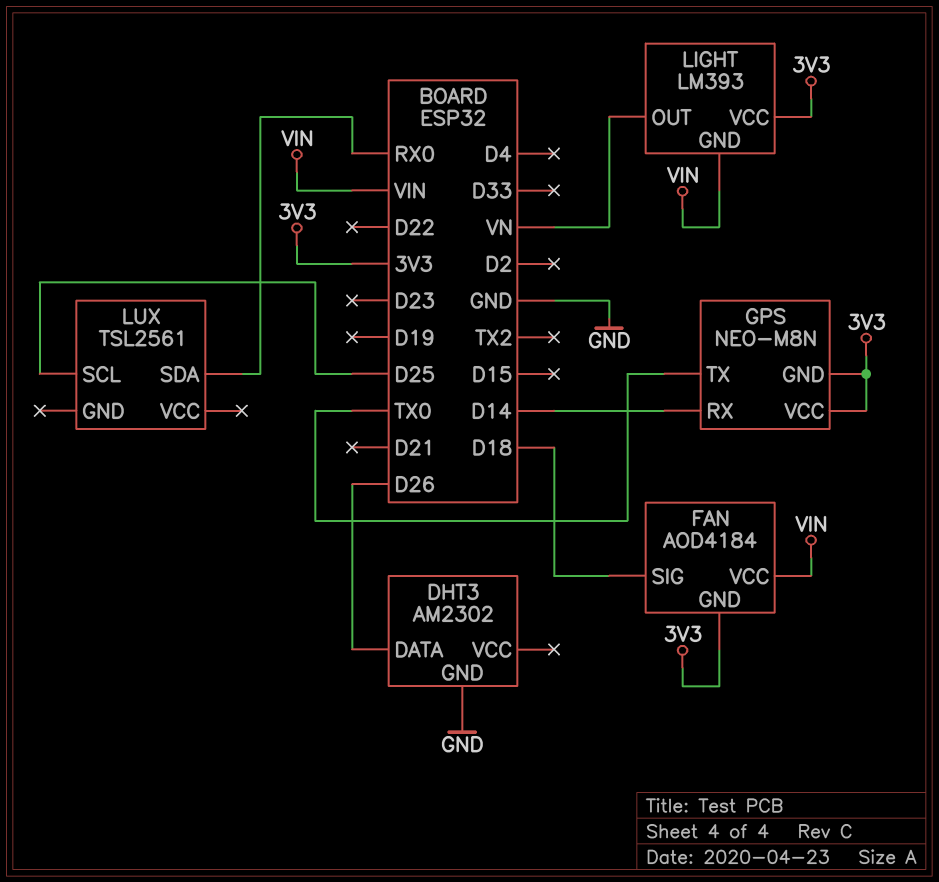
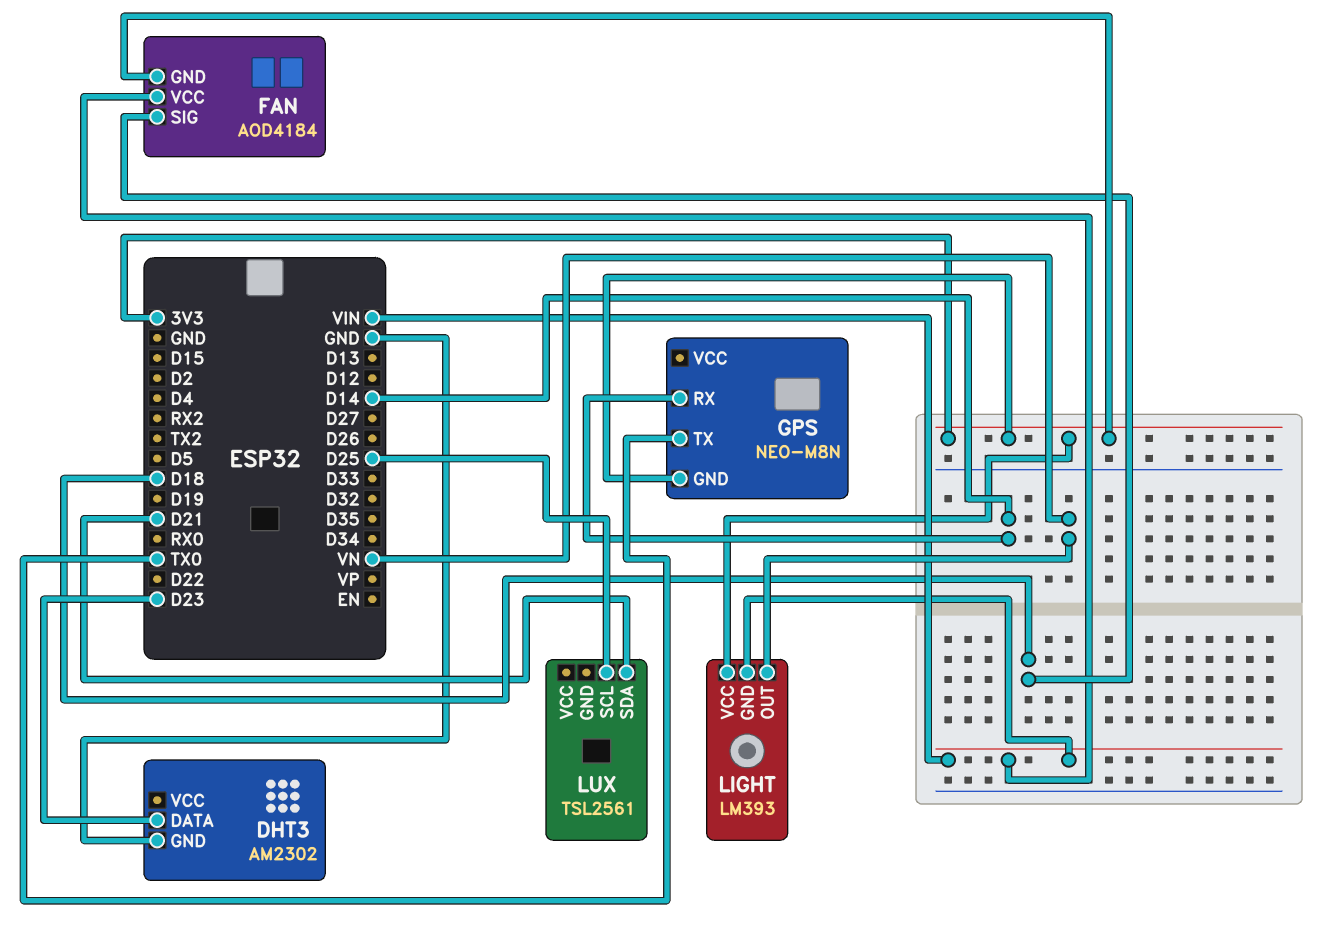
DHT3 pin DATA: D26 -> D23
GPS pin VCC: 3V3 -> none
LUX pin SDA: RX0 -> D21

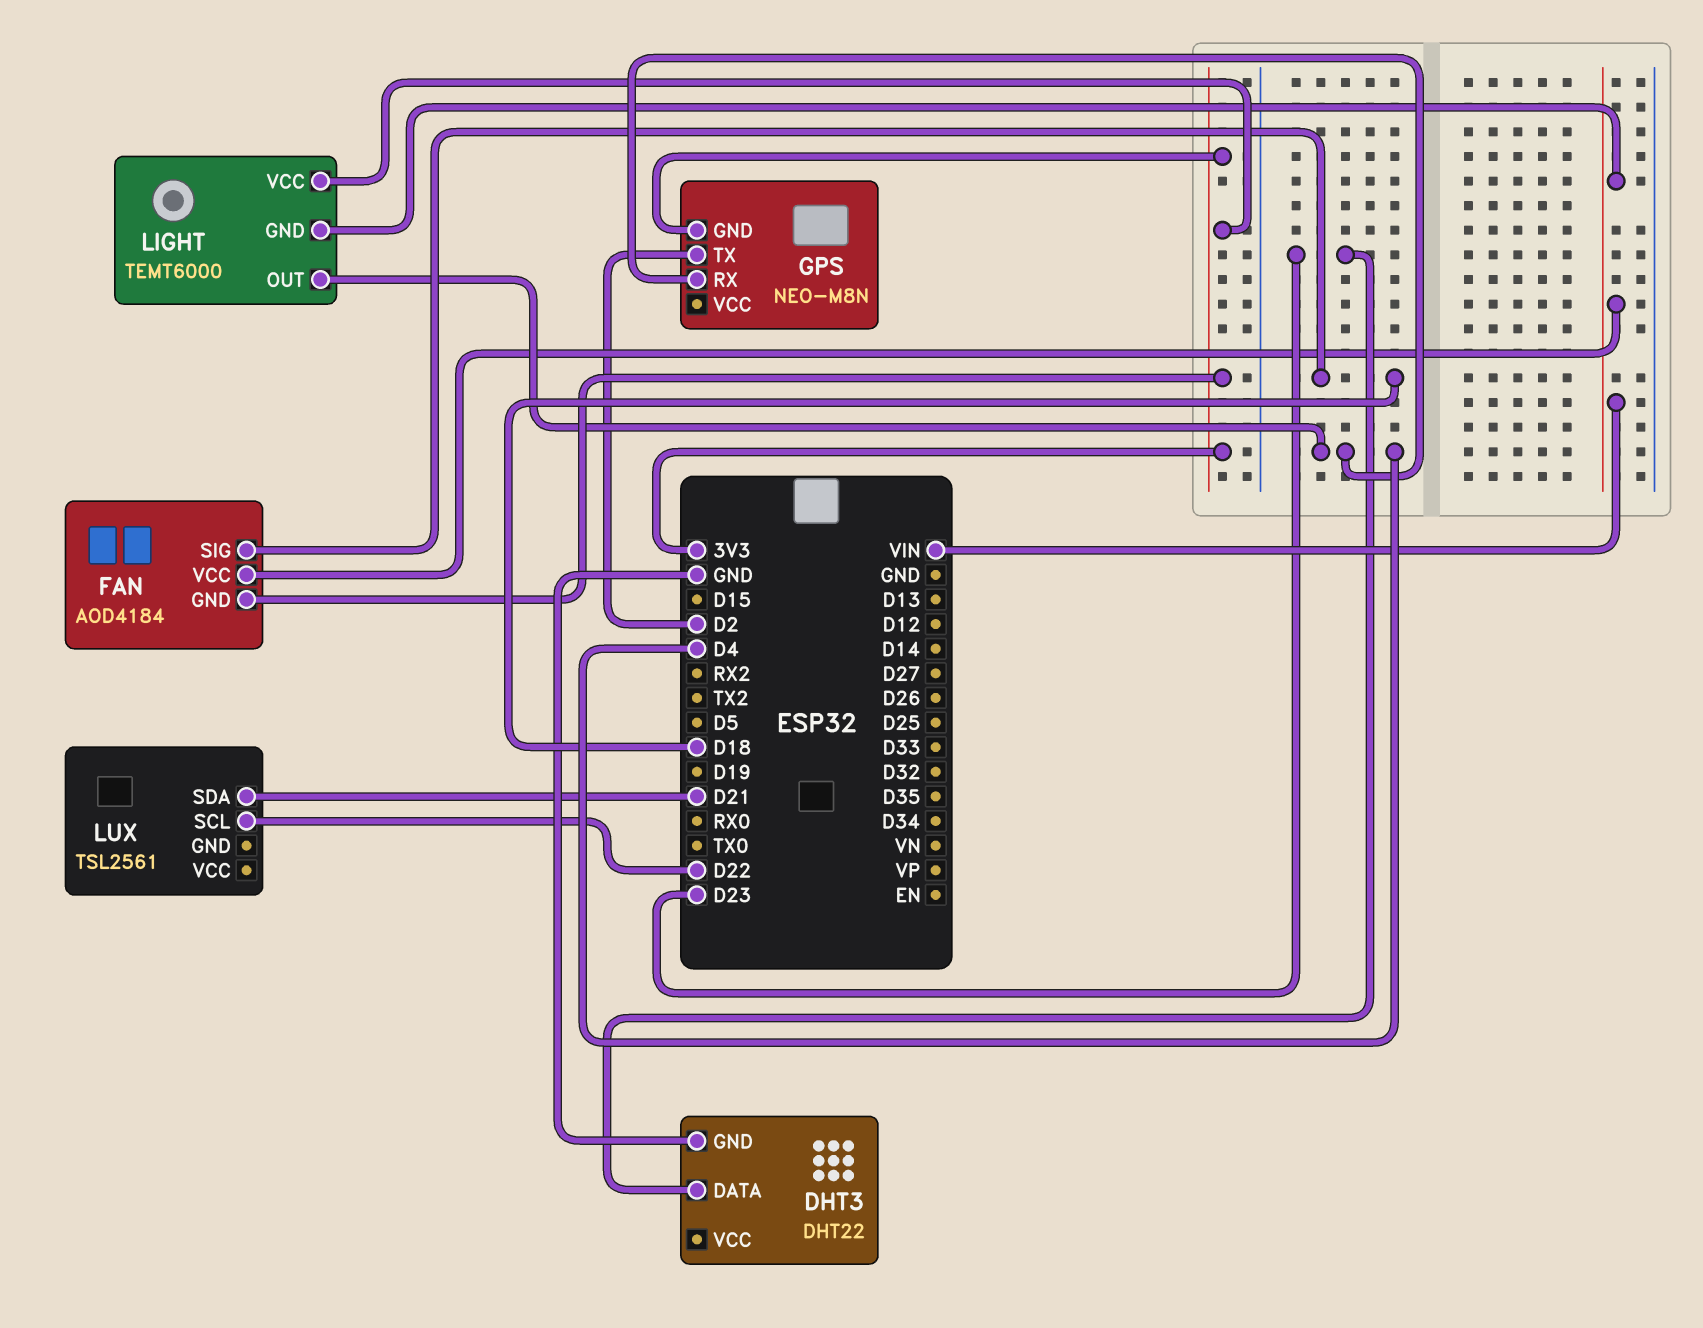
DHT3: AM2302 -> DHT22
GPS pin RX: D14 -> D4
GPS pin TX: TX0 -> D2
LIGHT: LM393 -> TEMT6000
LIGHT pin OUT: VN -> D4
LUX pin SCL: D25 -> D22

